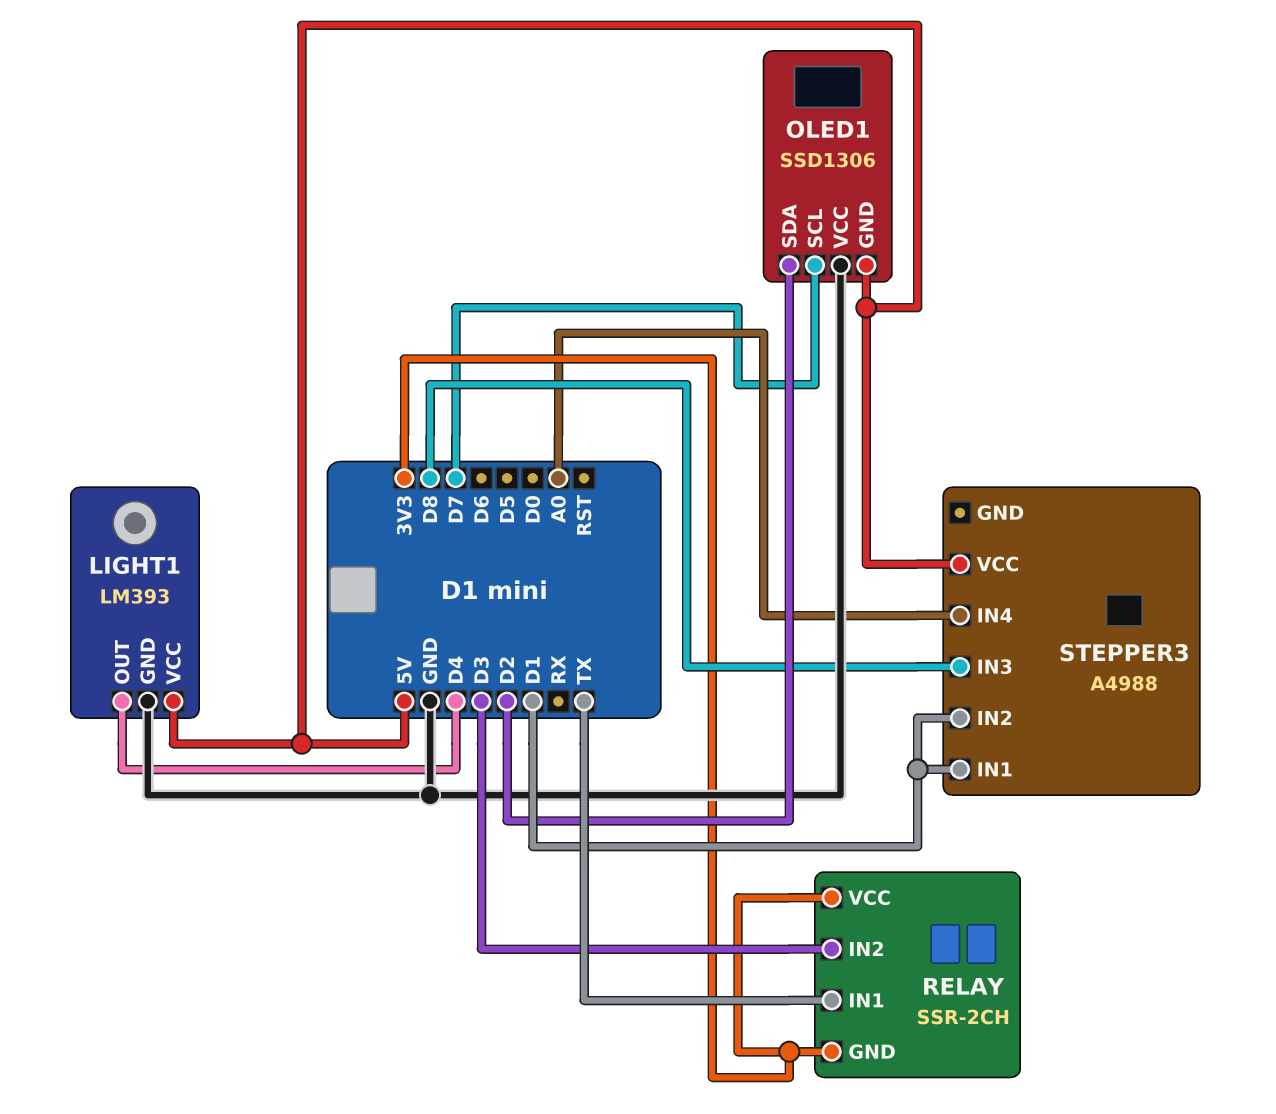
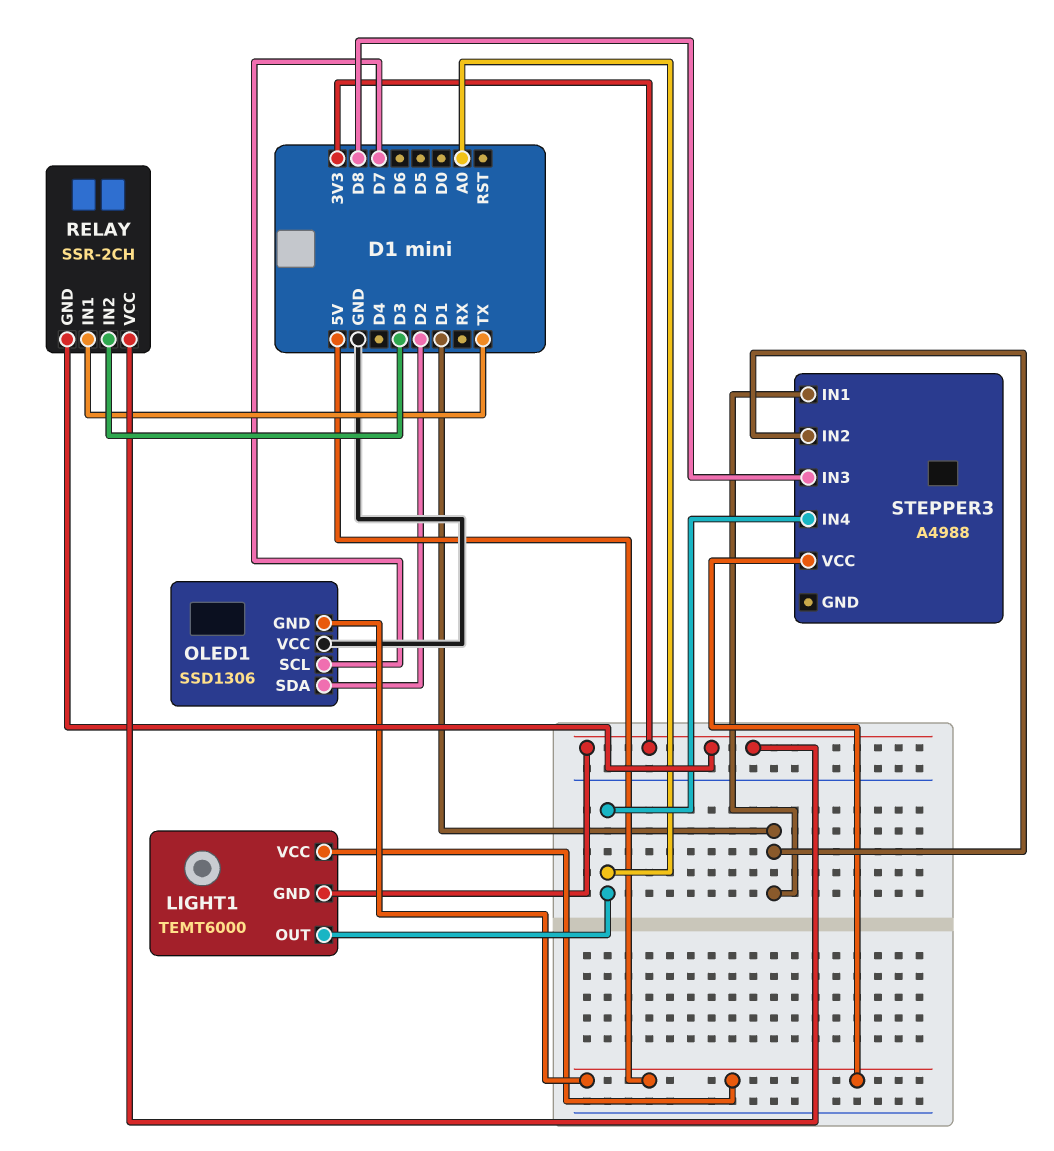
LIGHT1: LM393 -> TEMT6000
LIGHT1 pin GND: GND -> 3V3
LIGHT1 pin OUT: D4 -> A0

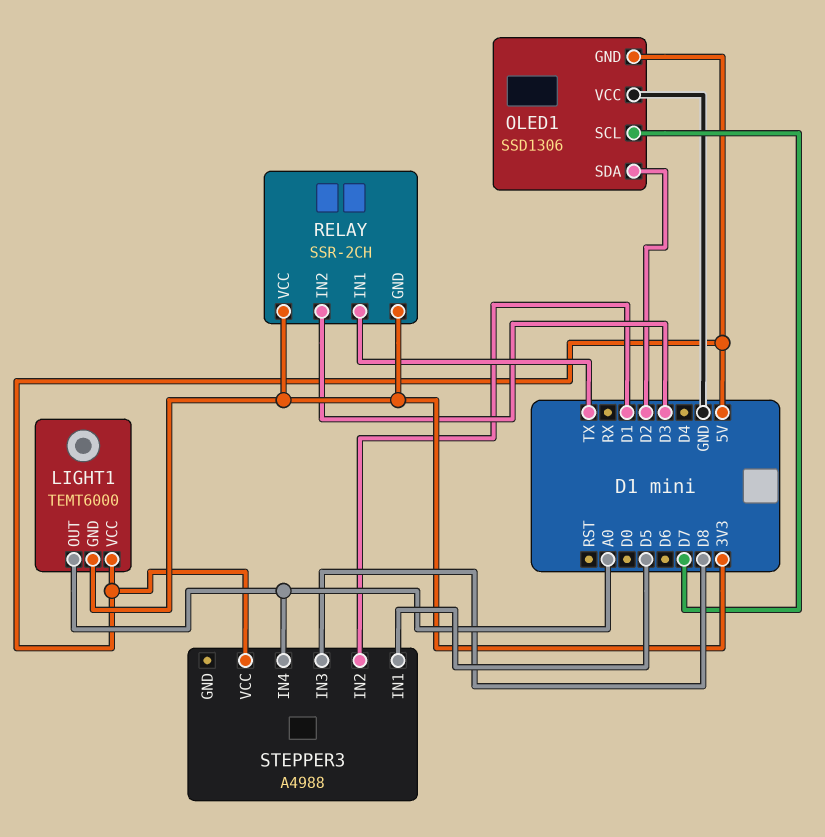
STEPPER3 pin IN1: D1 -> D5

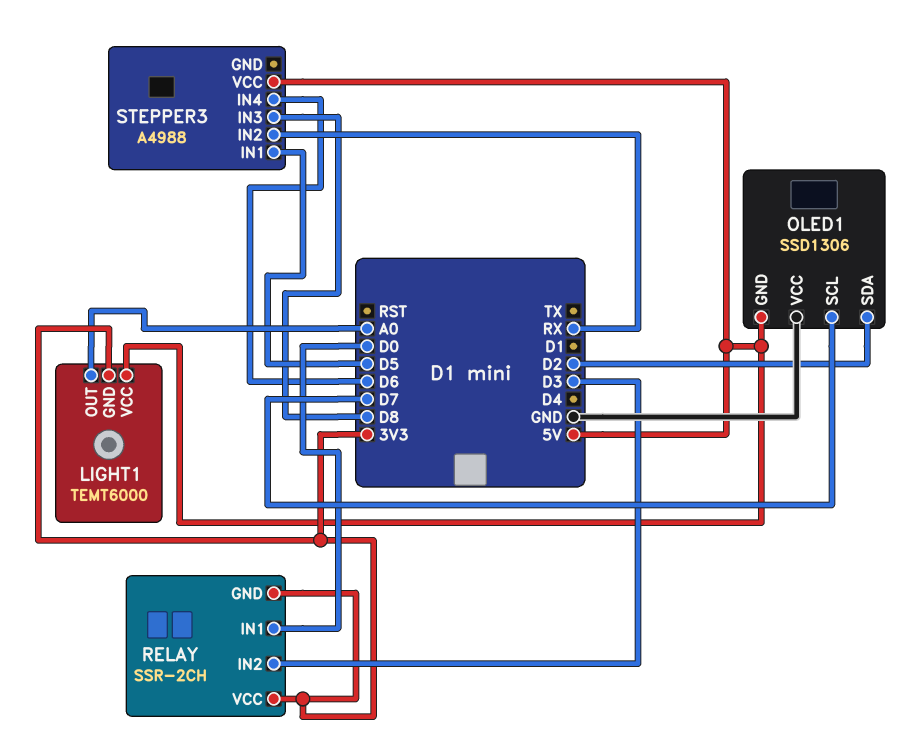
RELAY pin IN1: TX -> D0
STEPPER3 pin IN2: D1 -> RX
STEPPER3 pin IN4: A0 -> D6

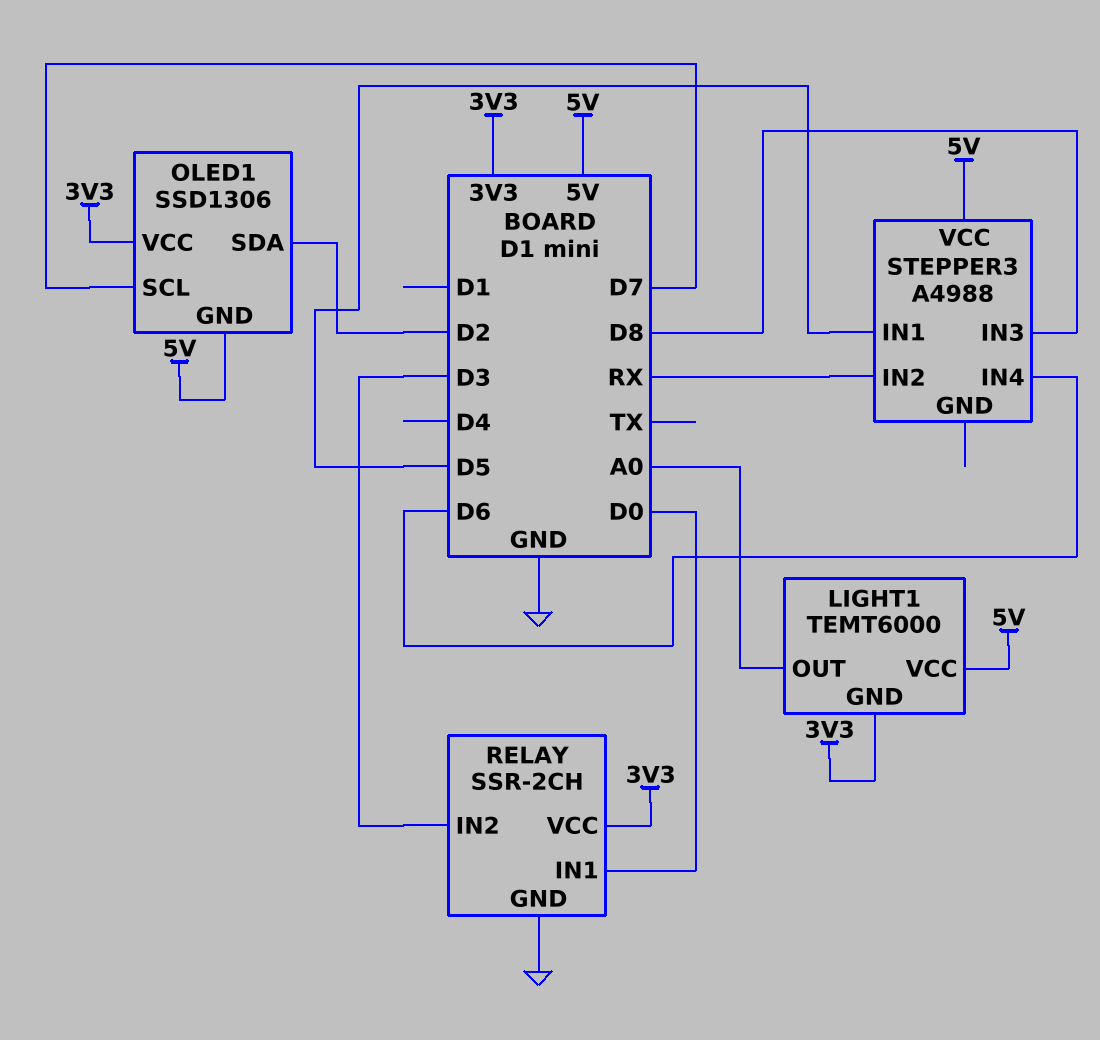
OLED1 pin VCC: GND -> 3V3
RELAY pin GND: 3V3 -> GND

